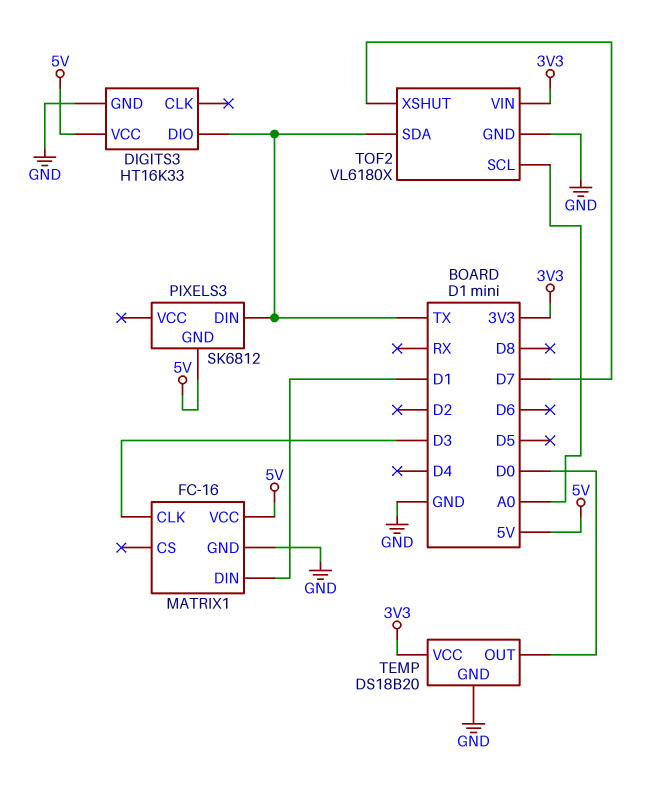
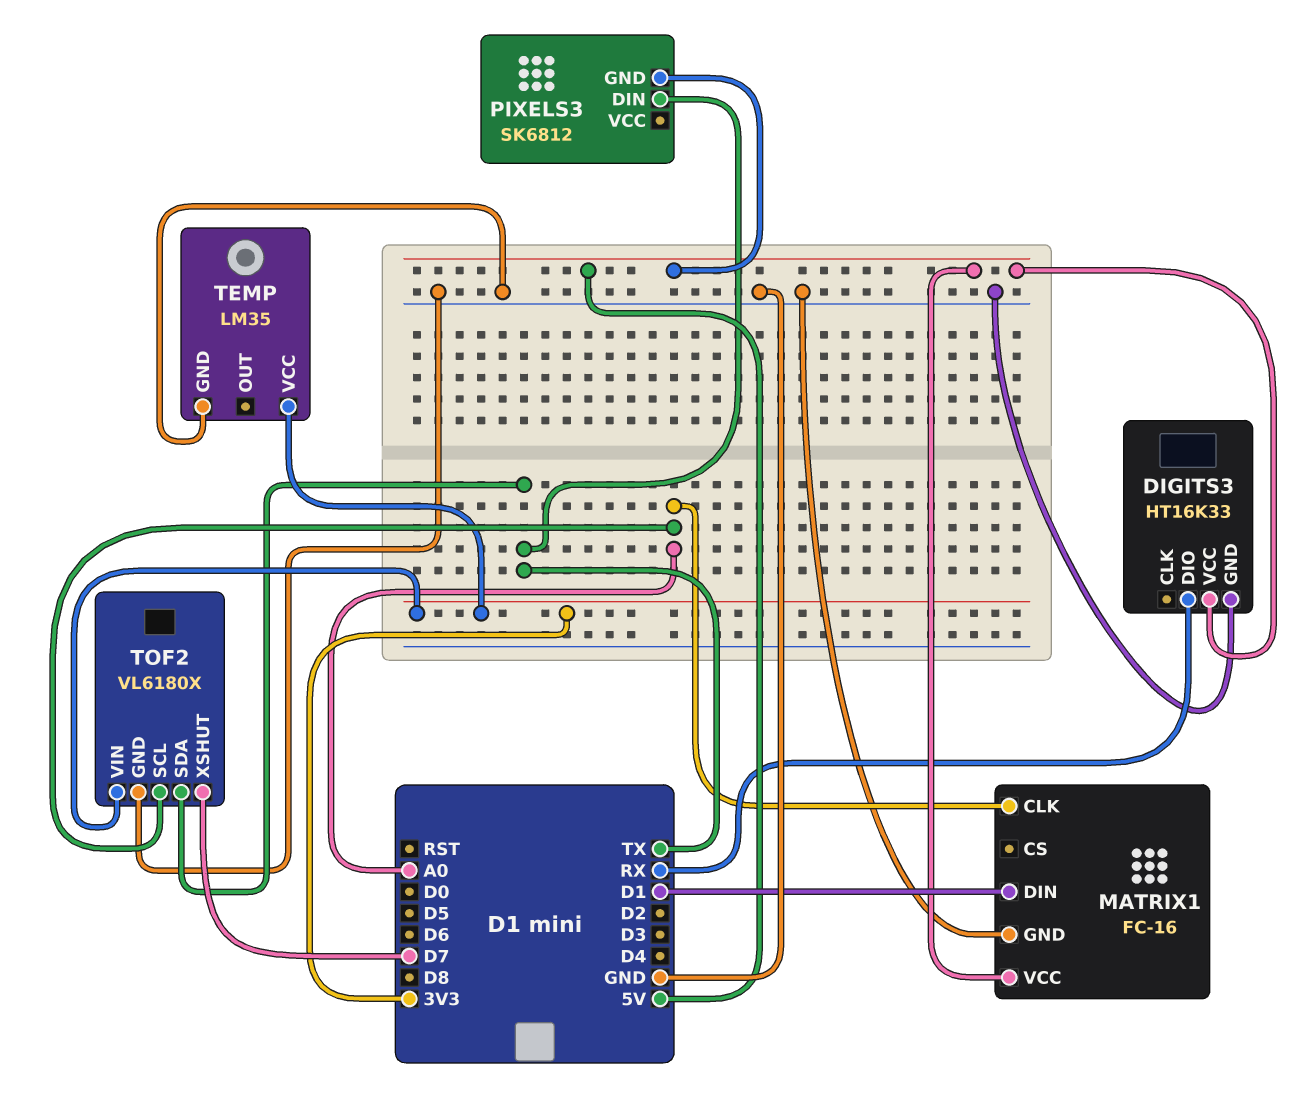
DIGITS3 pin DIO: TX -> RX
MATRIX1 pin CLK: D3 -> A0
TEMP: DS18B20 -> LM35
TEMP pin OUT: D0 -> none

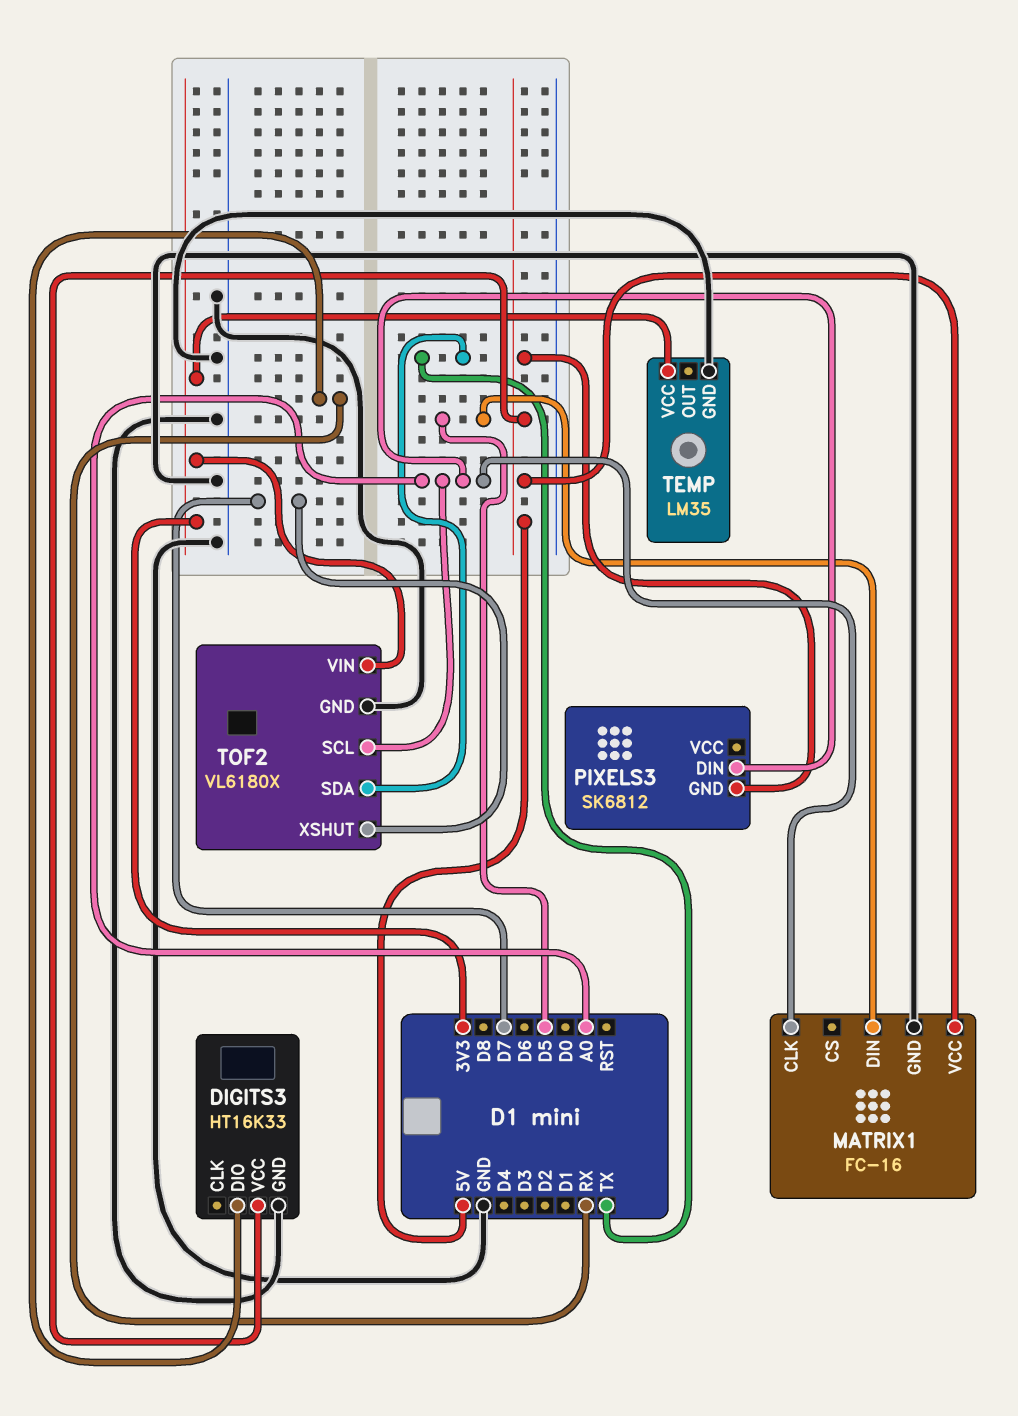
MATRIX1 pin DIN: D1 -> D5
PIXELS3 pin DIN: TX -> A0

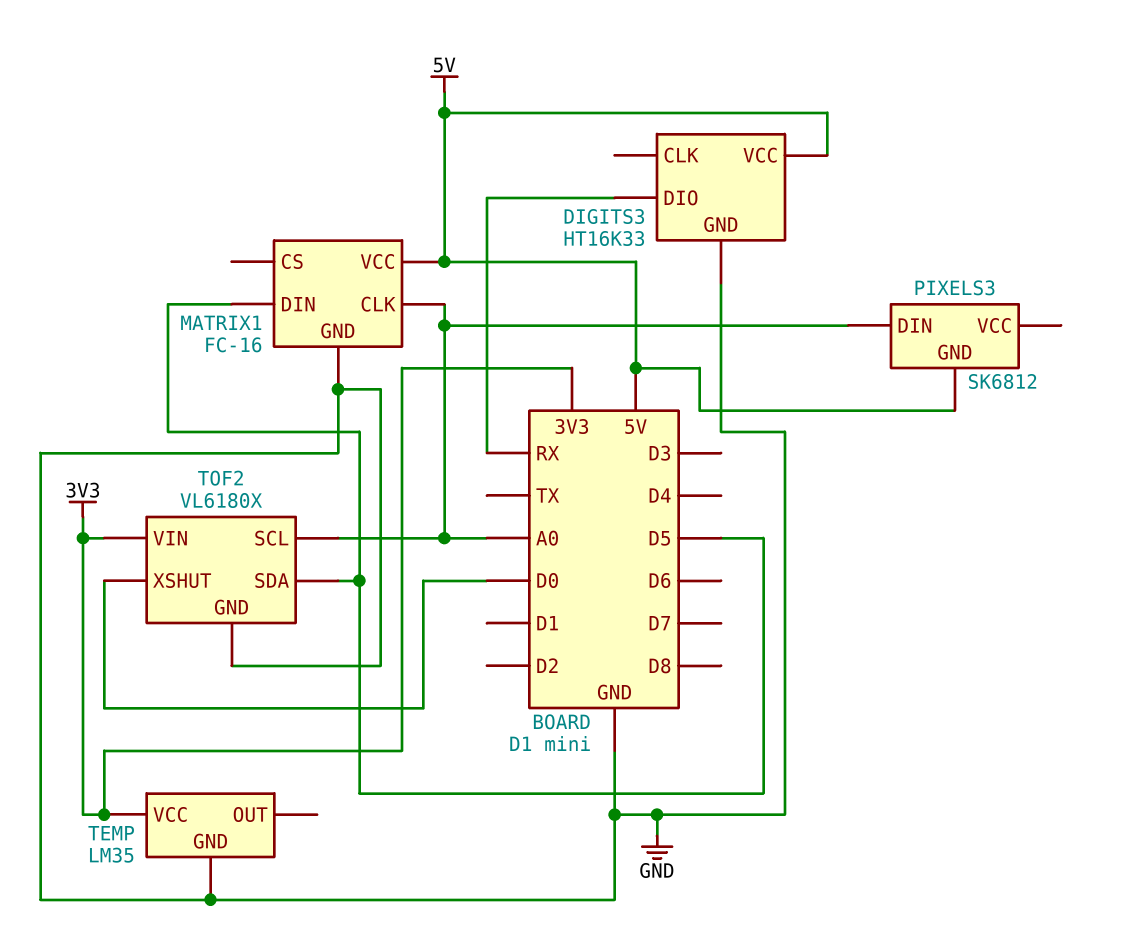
TOF2 pin SDA: TX -> D5
TOF2 pin XSHUT: D7 -> D0

